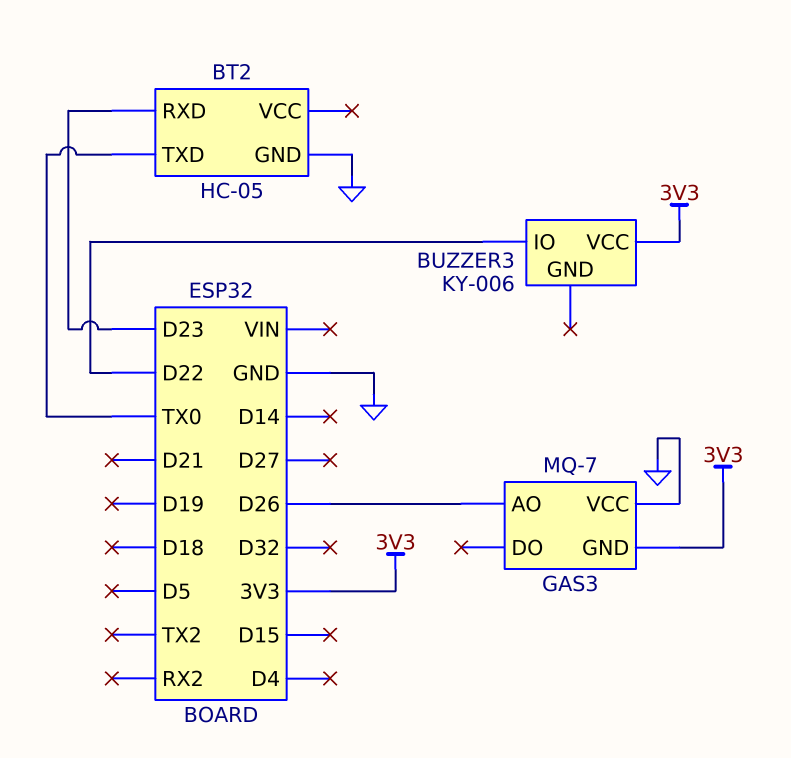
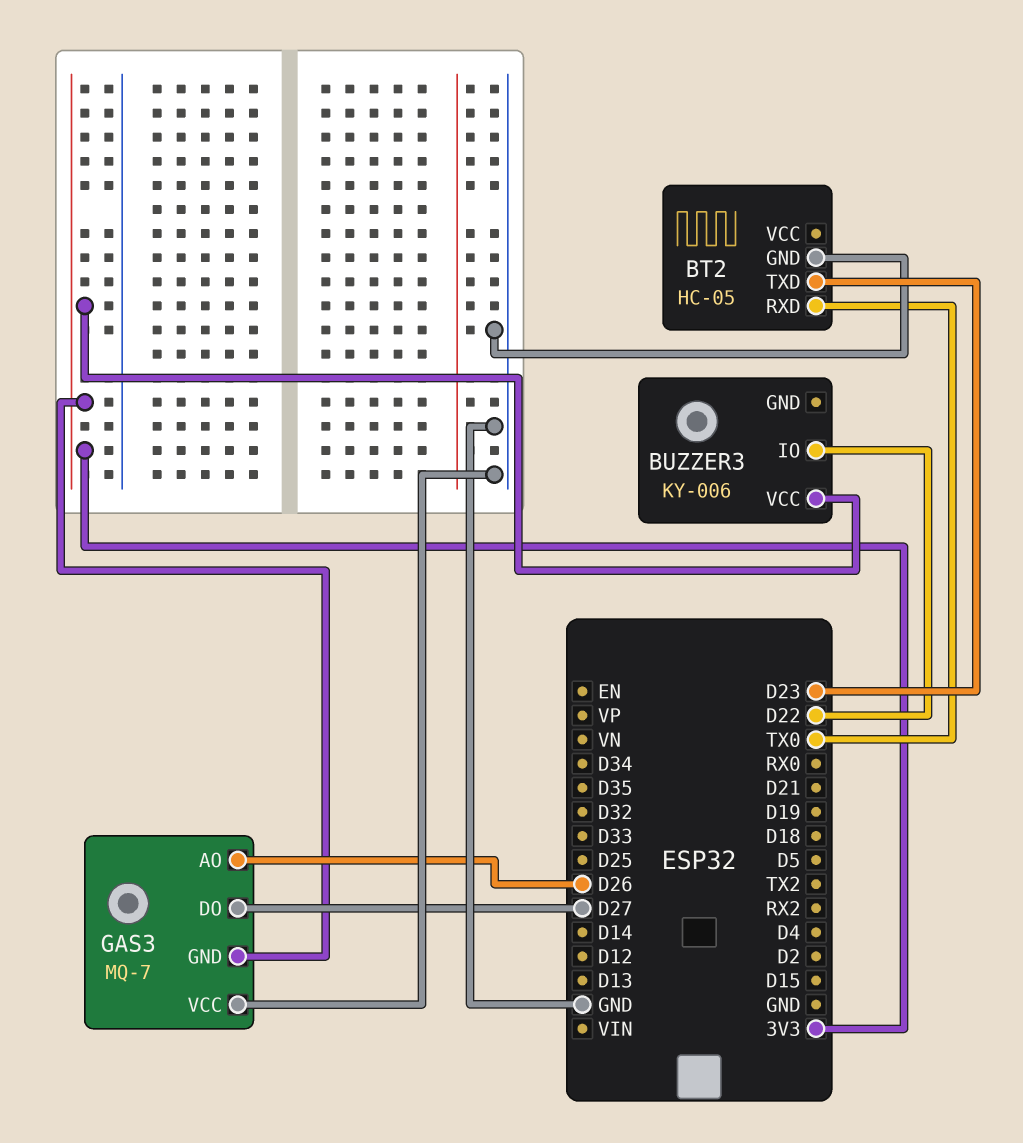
BT2 pin RXD: D23 -> TX0
BT2 pin TXD: TX0 -> D23
GAS3 pin DO: none -> D27

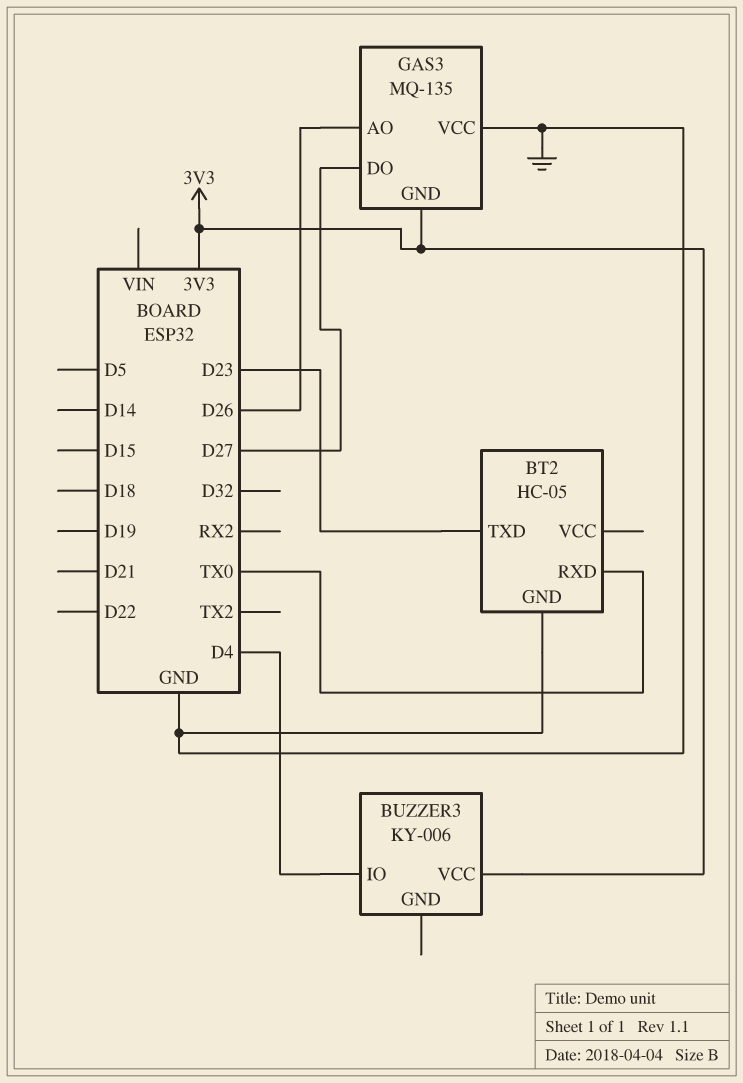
BUZZER3 pin IO: D22 -> D4
GAS3: MQ-7 -> MQ-135

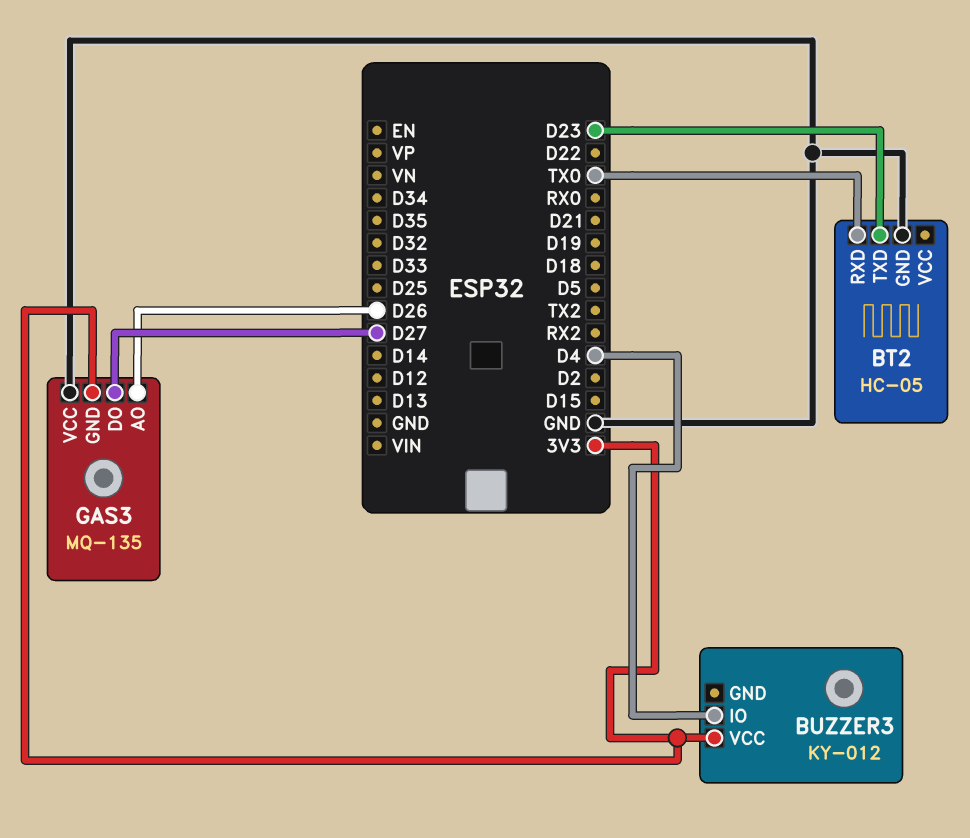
BUZZER3: KY-006 -> KY-012

